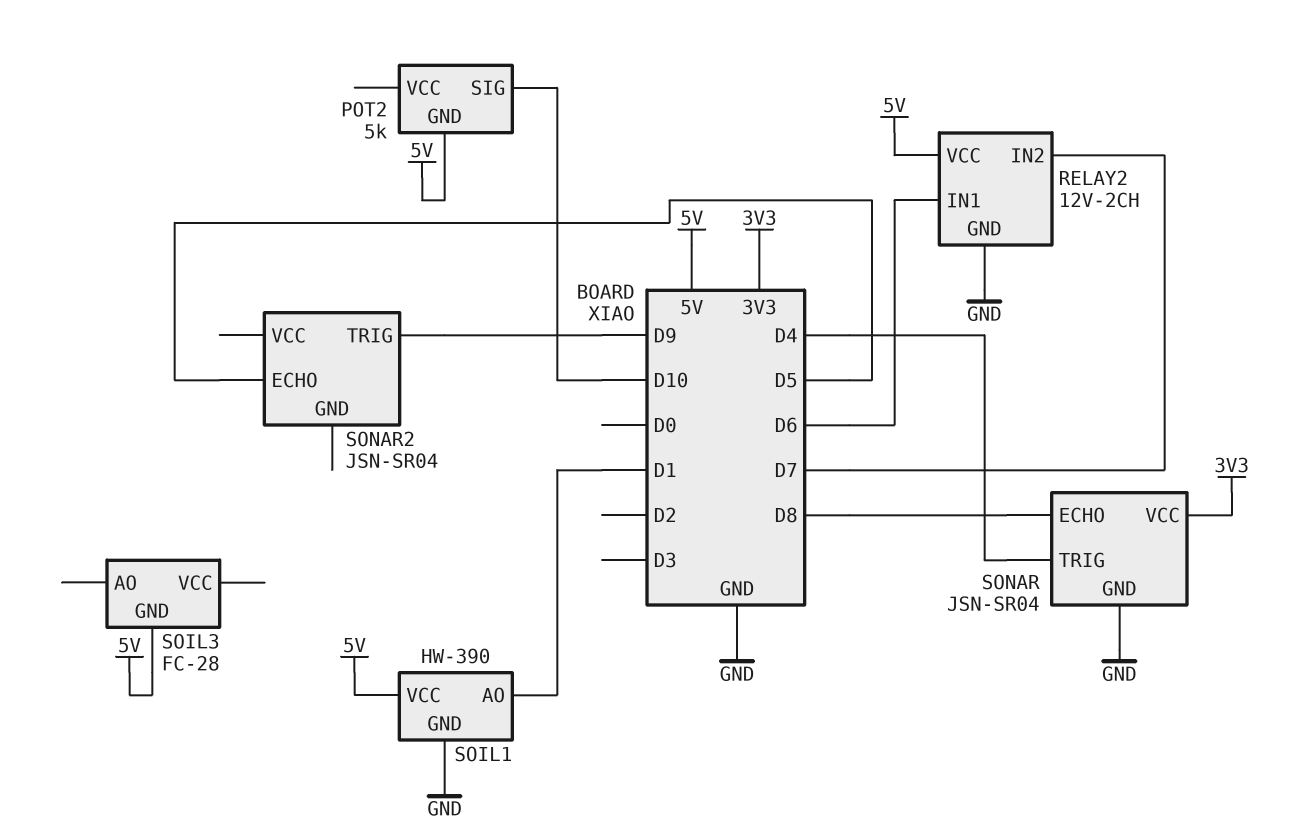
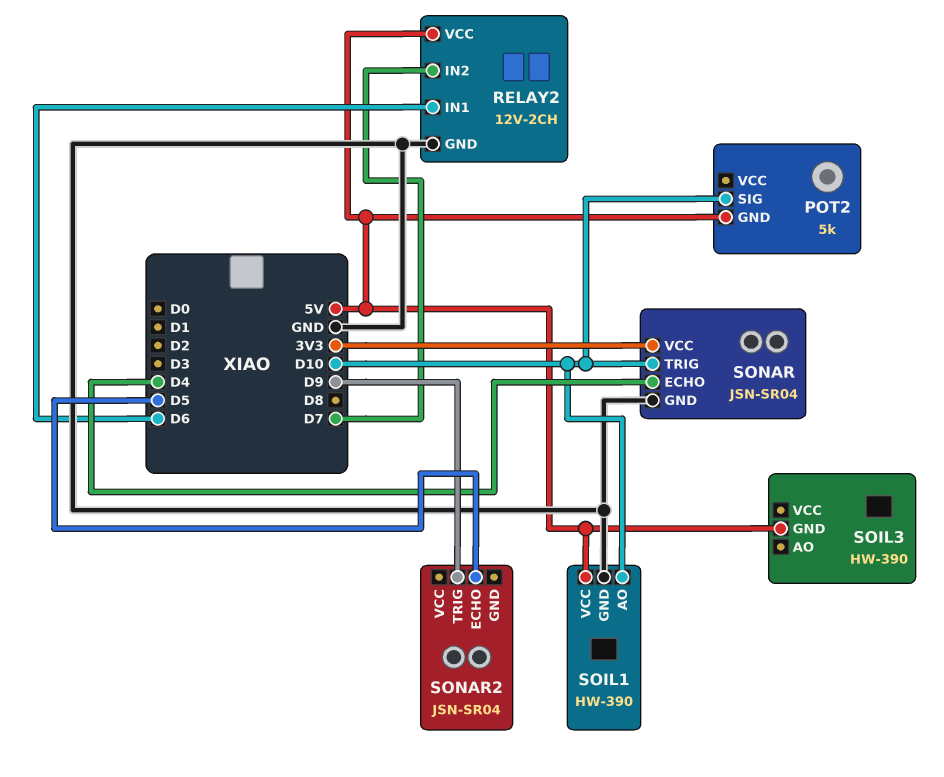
SOIL1 pin AO: D1 -> D10
SOIL3: FC-28 -> HW-390
SONAR pin ECHO: D8 -> D4
SONAR pin TRIG: D4 -> D10

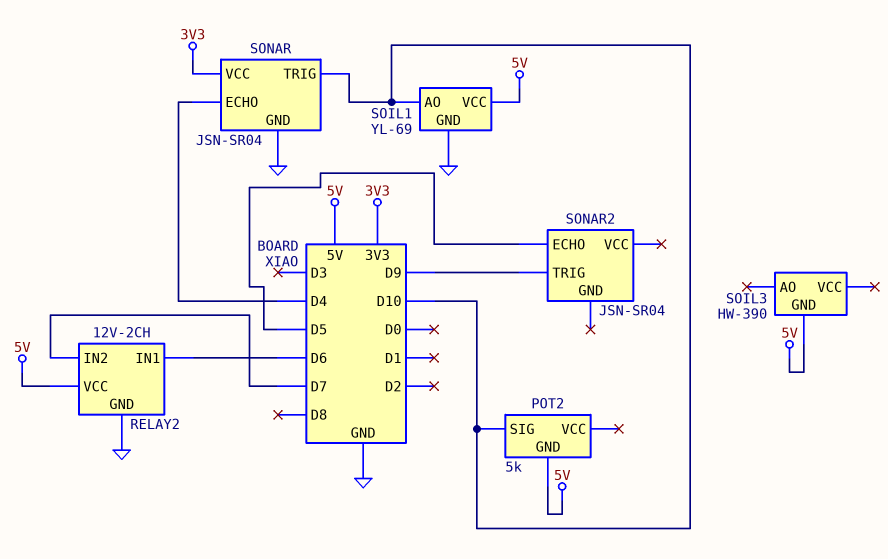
SOIL1: HW-390 -> YL-69

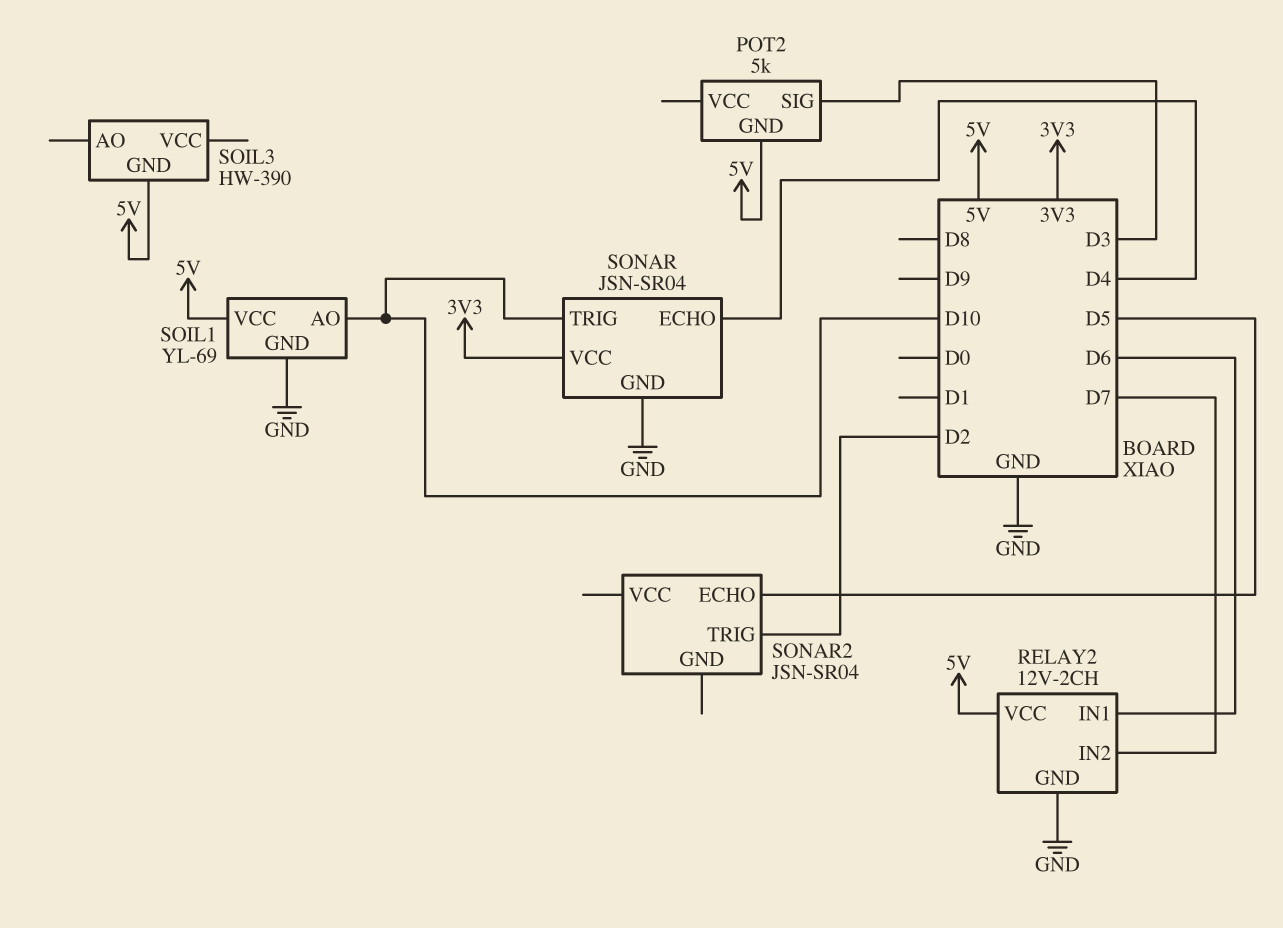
POT2 pin SIG: D10 -> D3
SONAR2 pin TRIG: D9 -> D2

